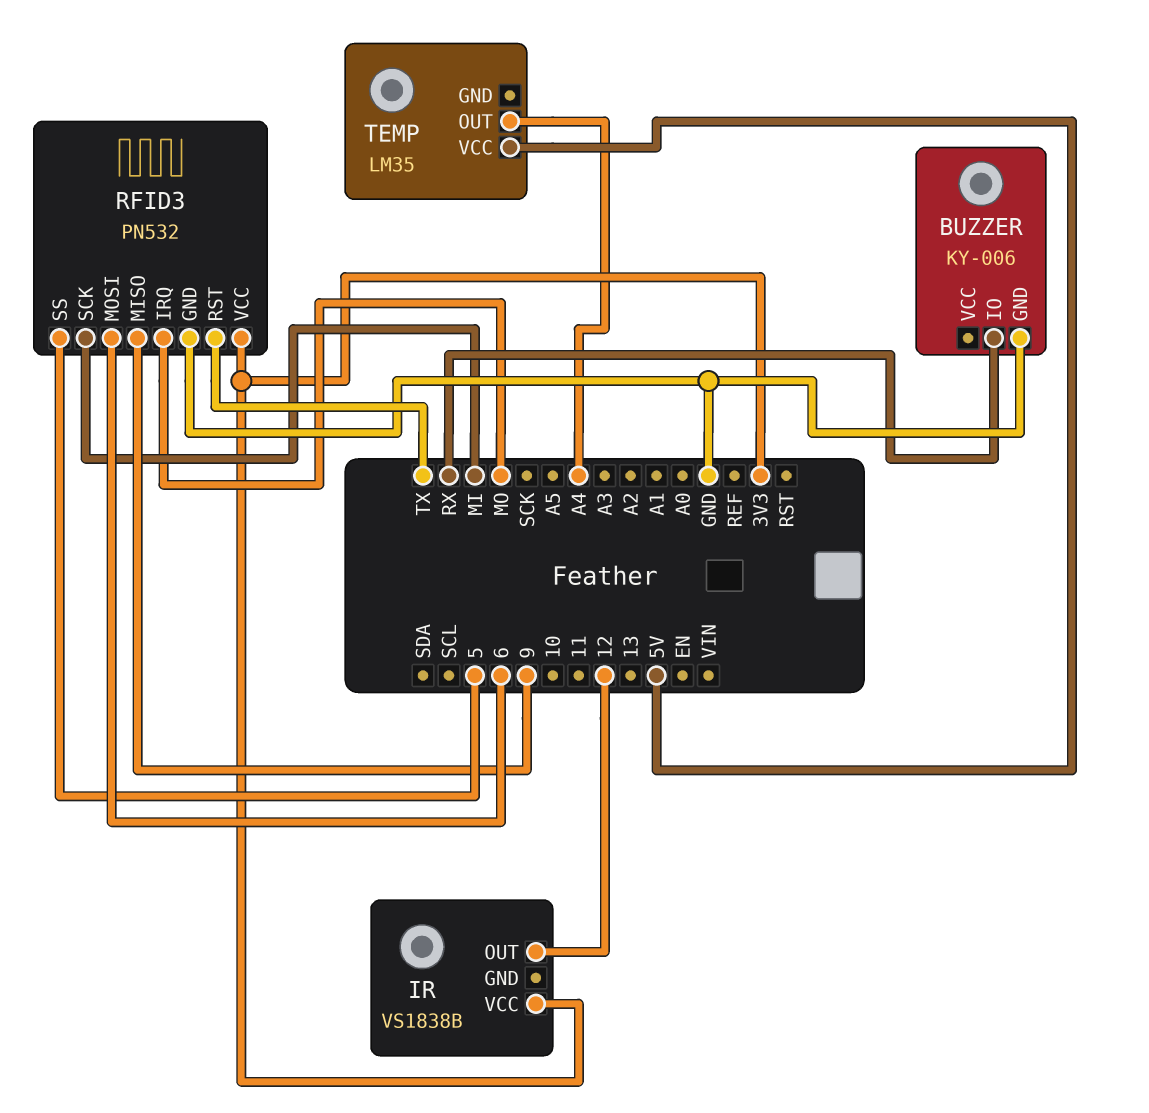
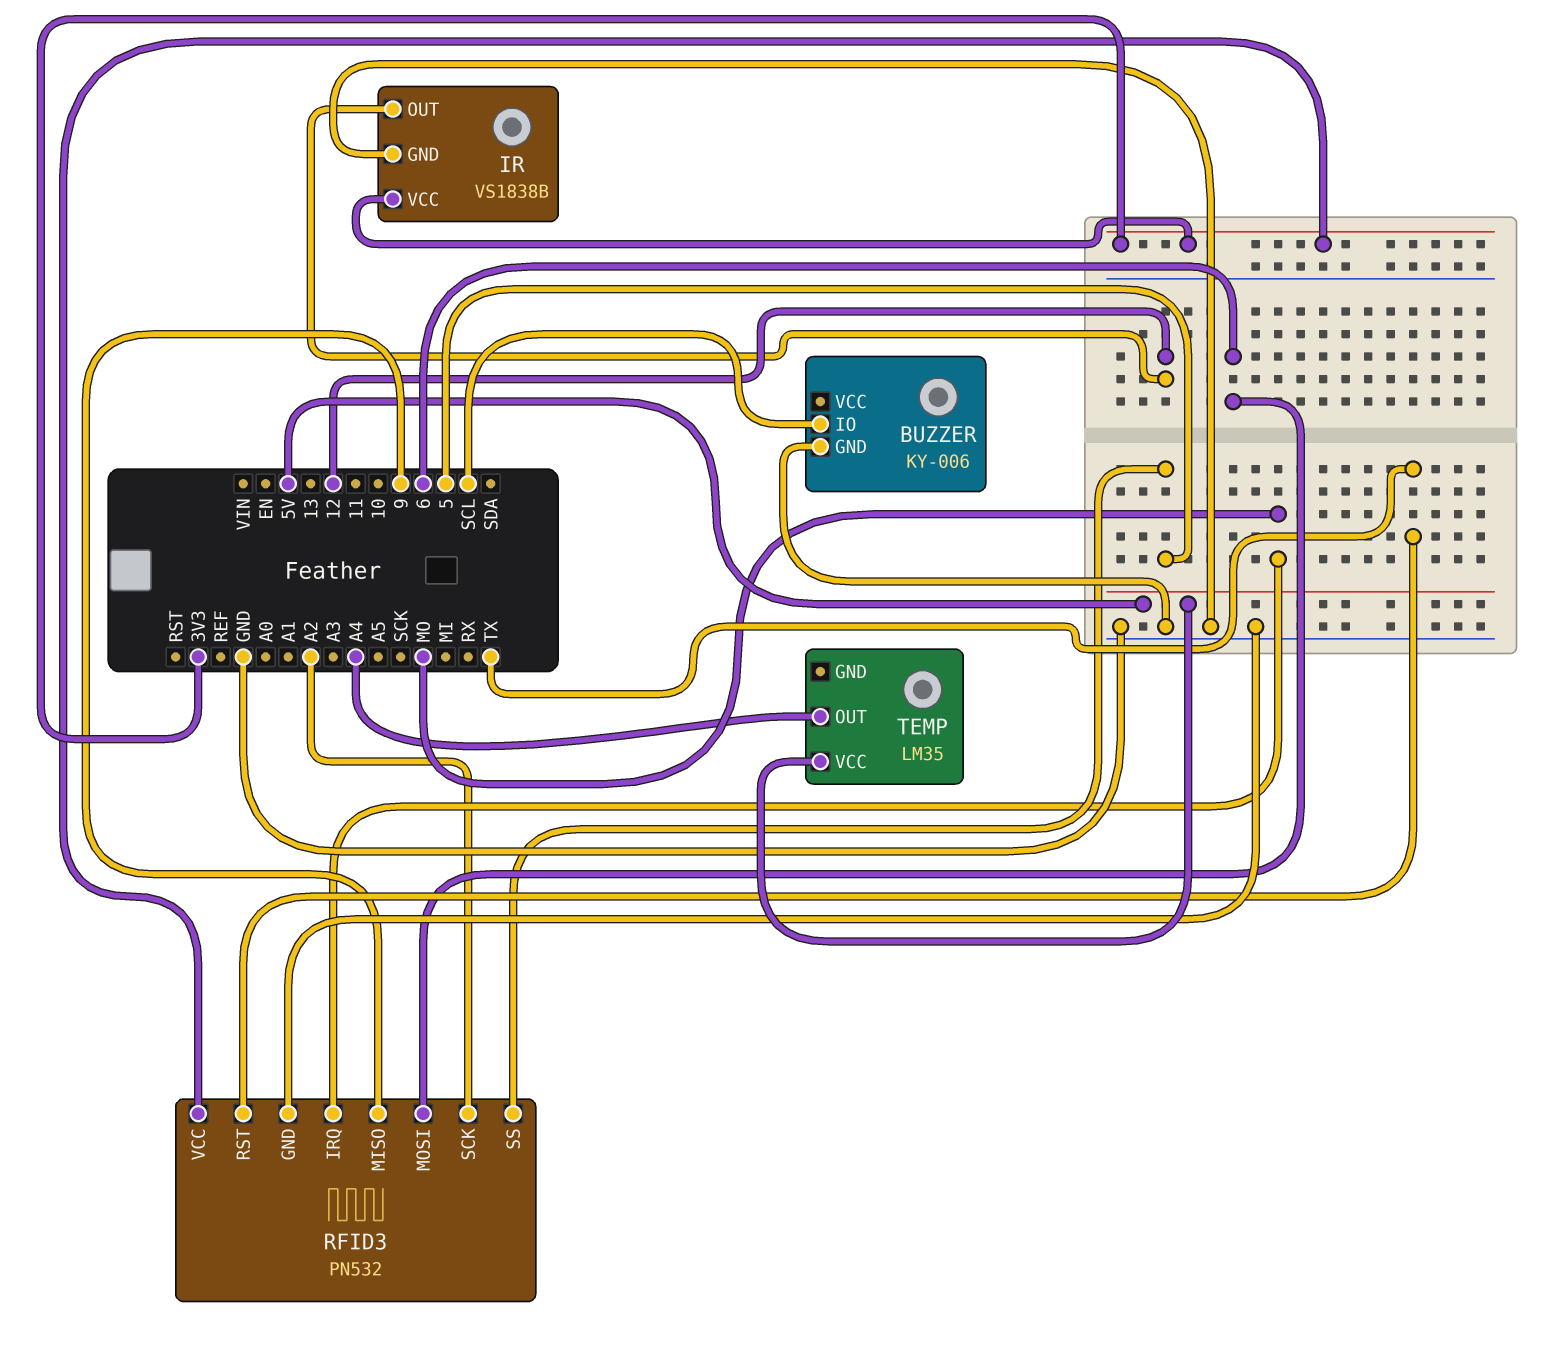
BUZZER pin IO: RX -> SCL
IR pin GND: none -> GND
RFID3 pin SCK: MI -> A2

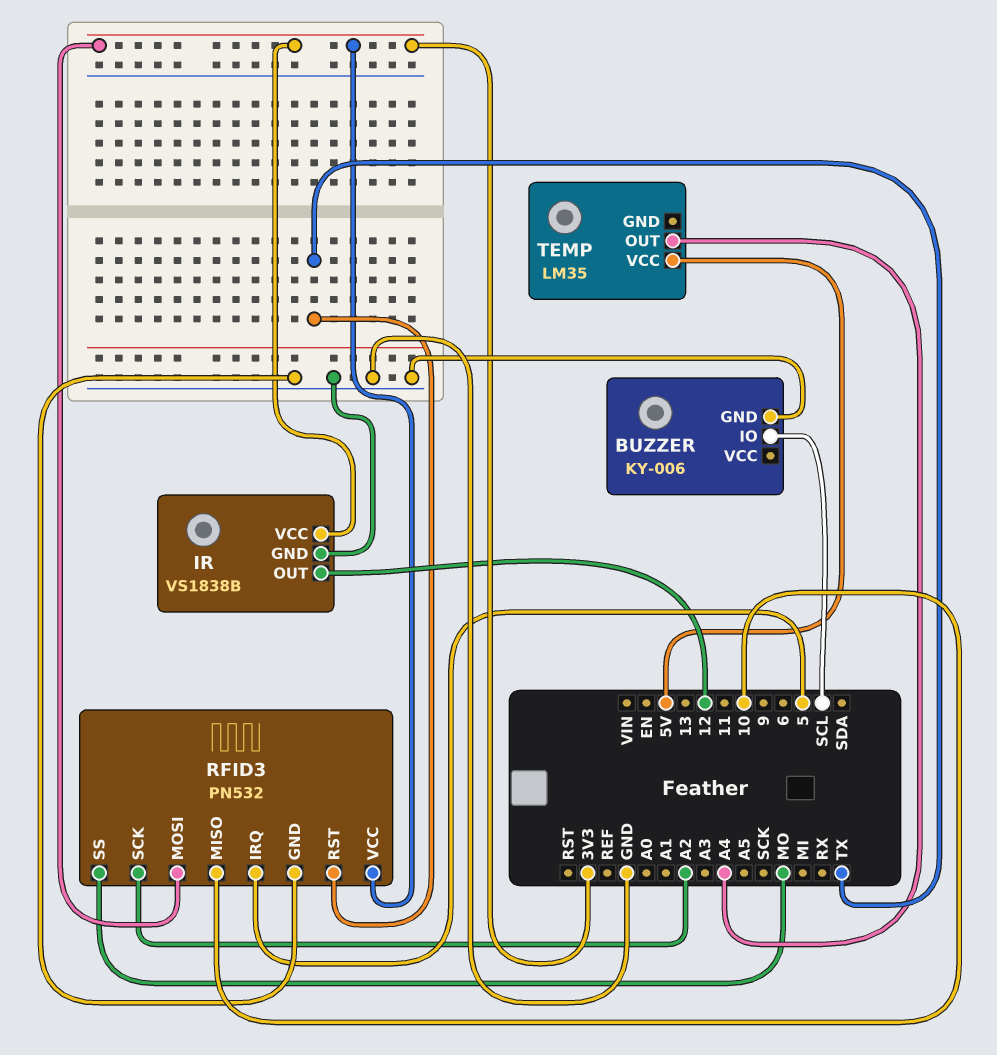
RFID3 pin IRQ: MO -> 5
RFID3 pin MISO: 9 -> 10
RFID3 pin MOSI: 6 -> 3V3
RFID3 pin SS: 5 -> MO

